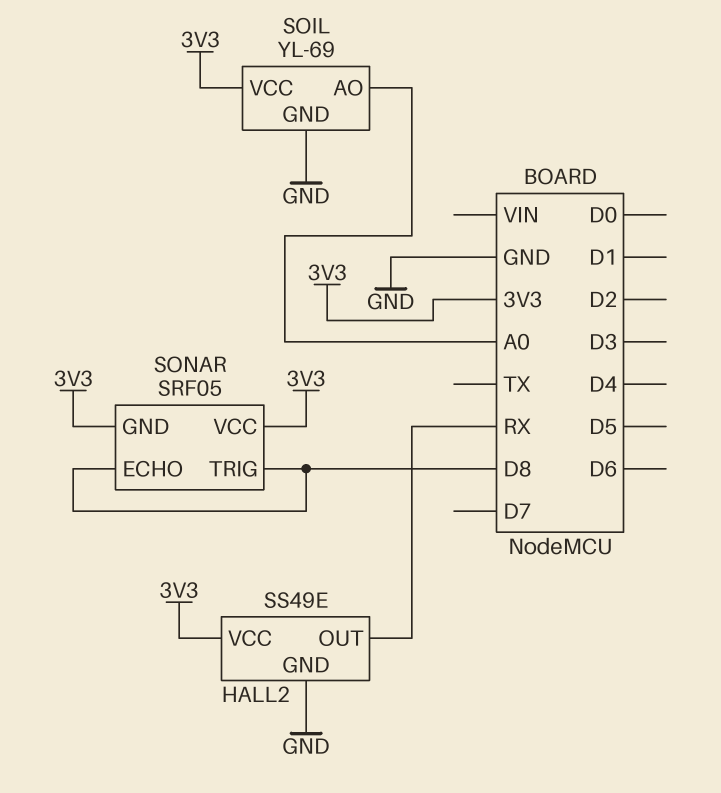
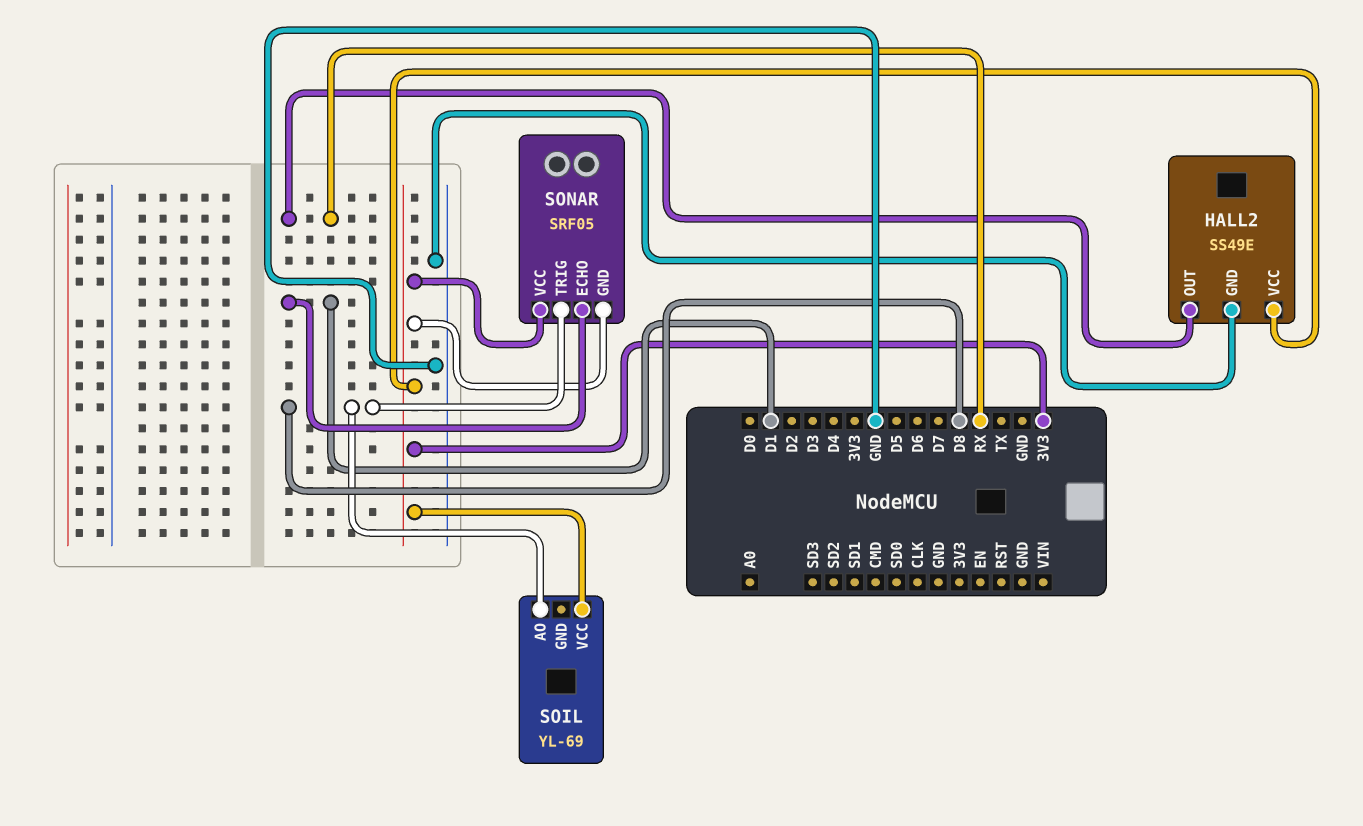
SOIL pin AO: A0 -> D8
SOIL pin GND: GND -> none
SONAR pin ECHO: D8 -> D1

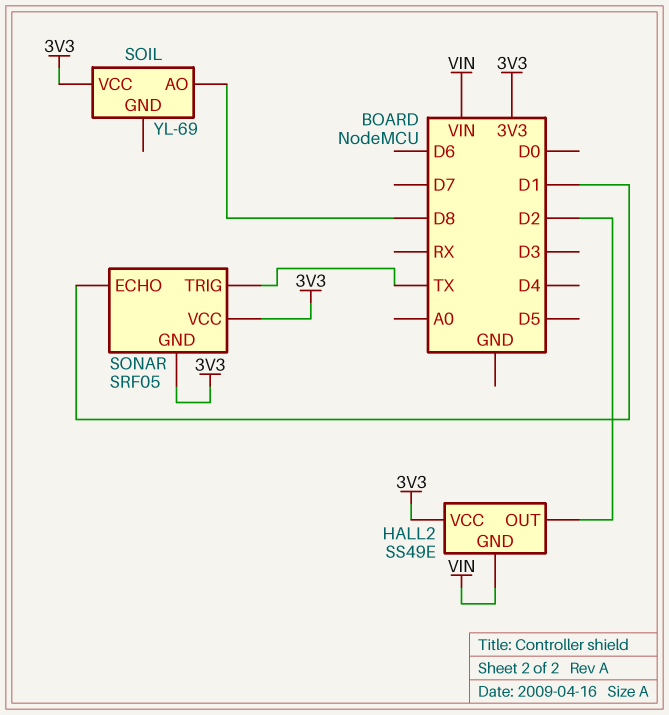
HALL2 pin GND: GND -> VIN
HALL2 pin OUT: RX -> D2
SONAR pin TRIG: D8 -> TX

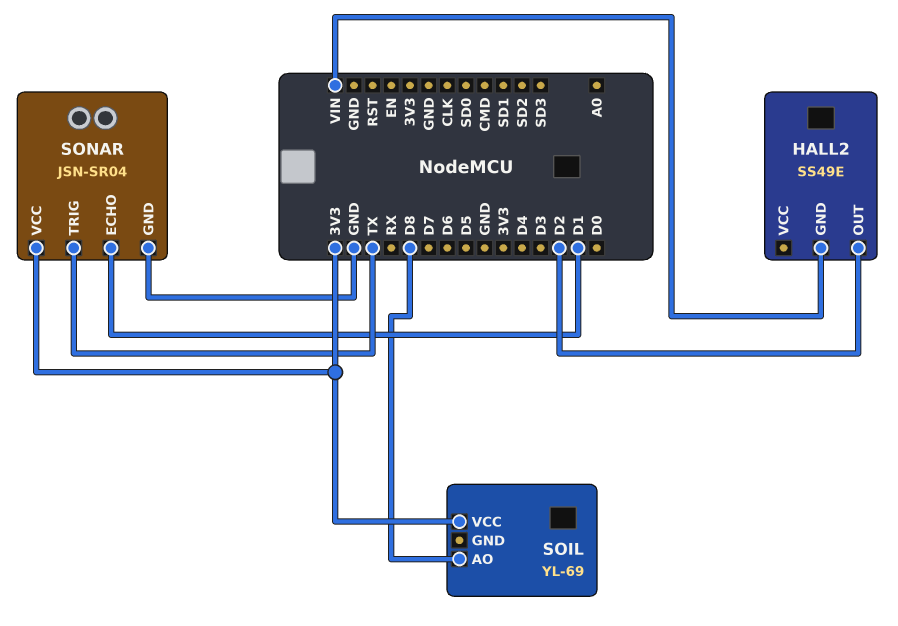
HALL2 pin VCC: 3V3 -> none
SONAR: SRF05 -> JSN-SR04
SONAR pin GND: 3V3 -> GND

